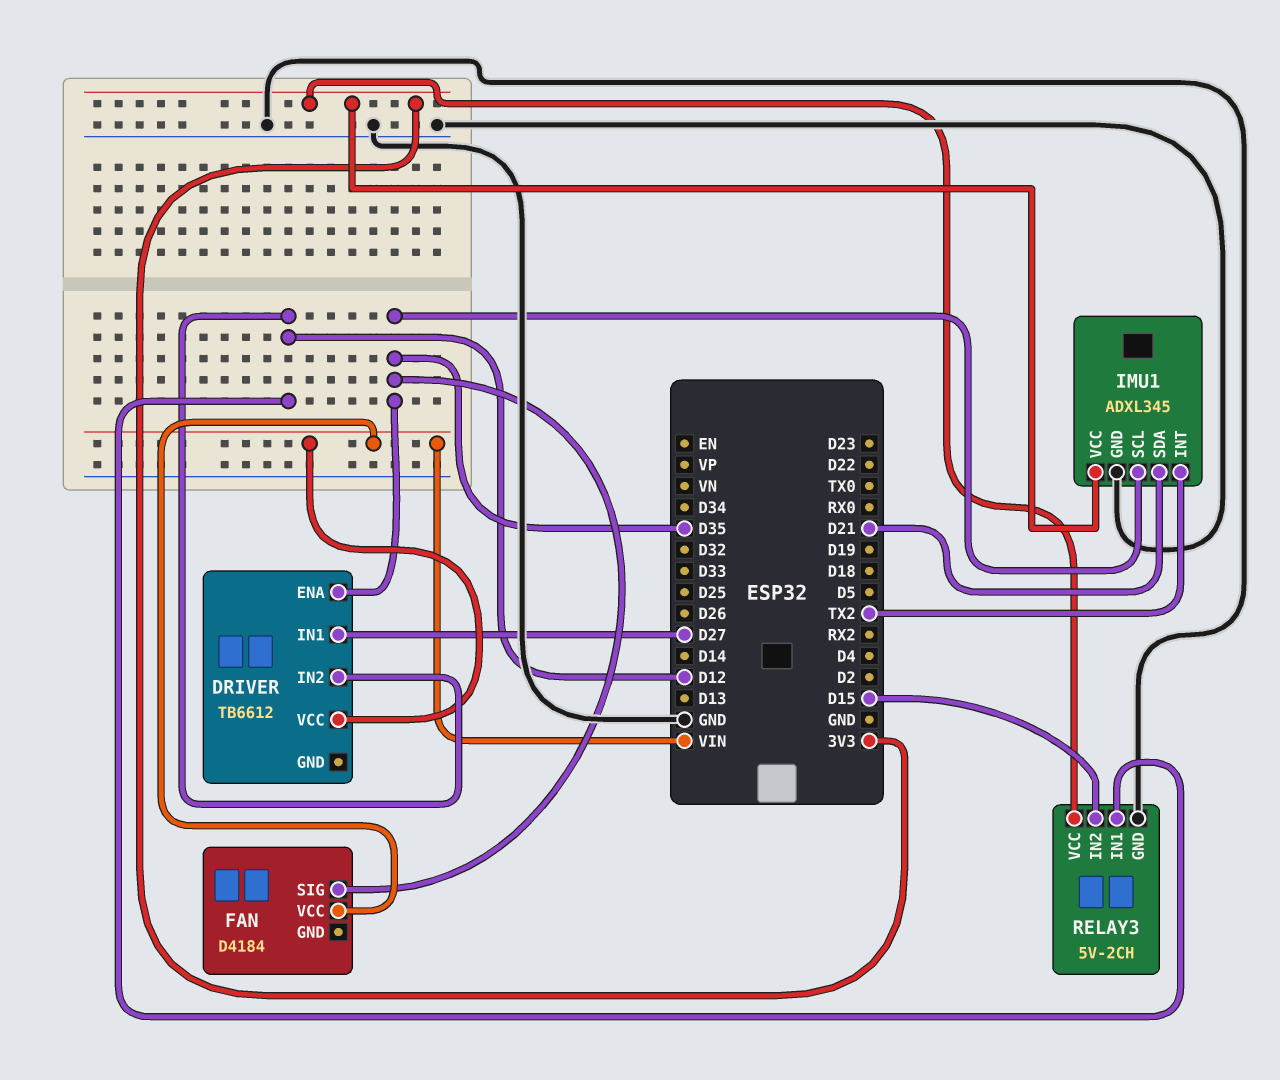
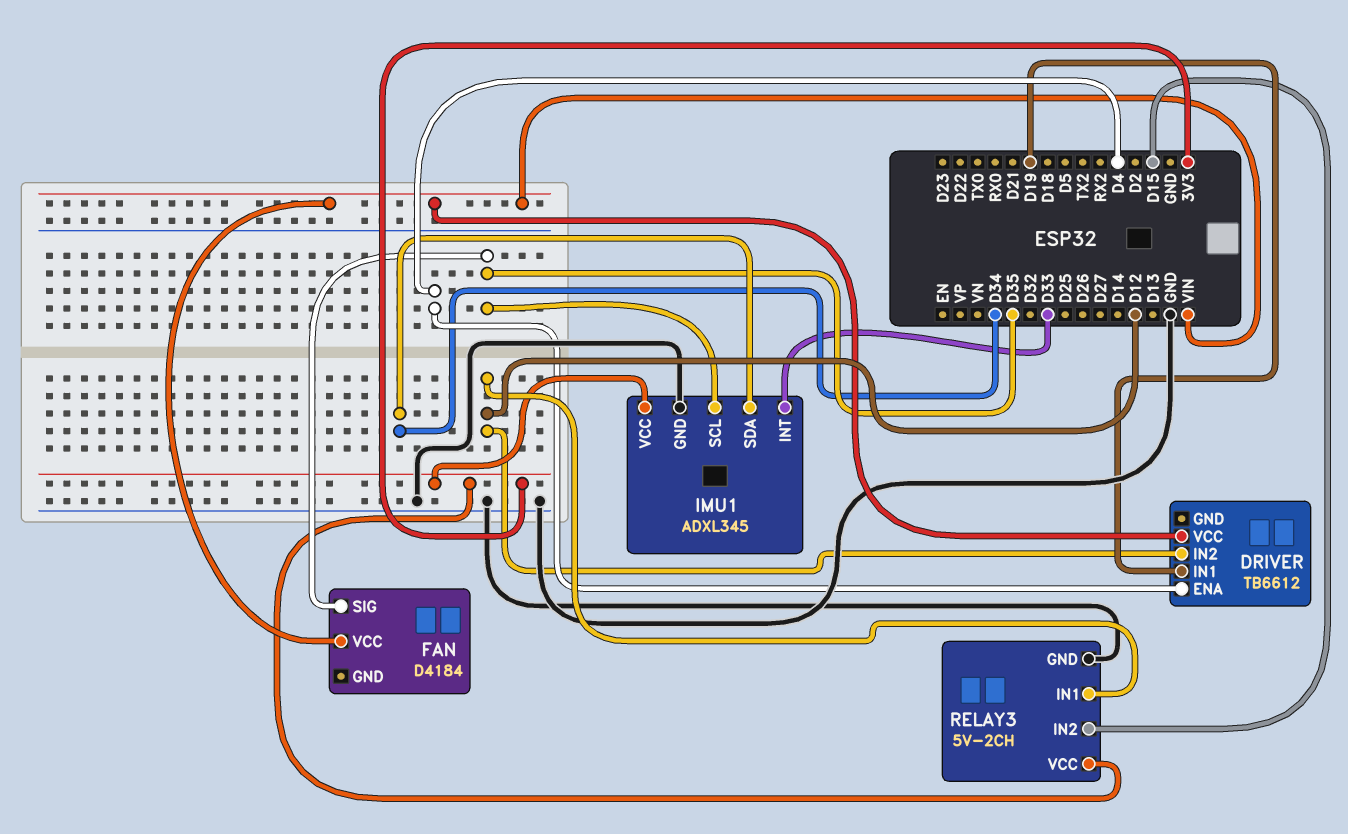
DRIVER pin ENA: D35 -> D4
DRIVER pin IN1: D27 -> D19
IMU1 pin INT: TX2 -> D33
IMU1 pin SDA: D21 -> D34

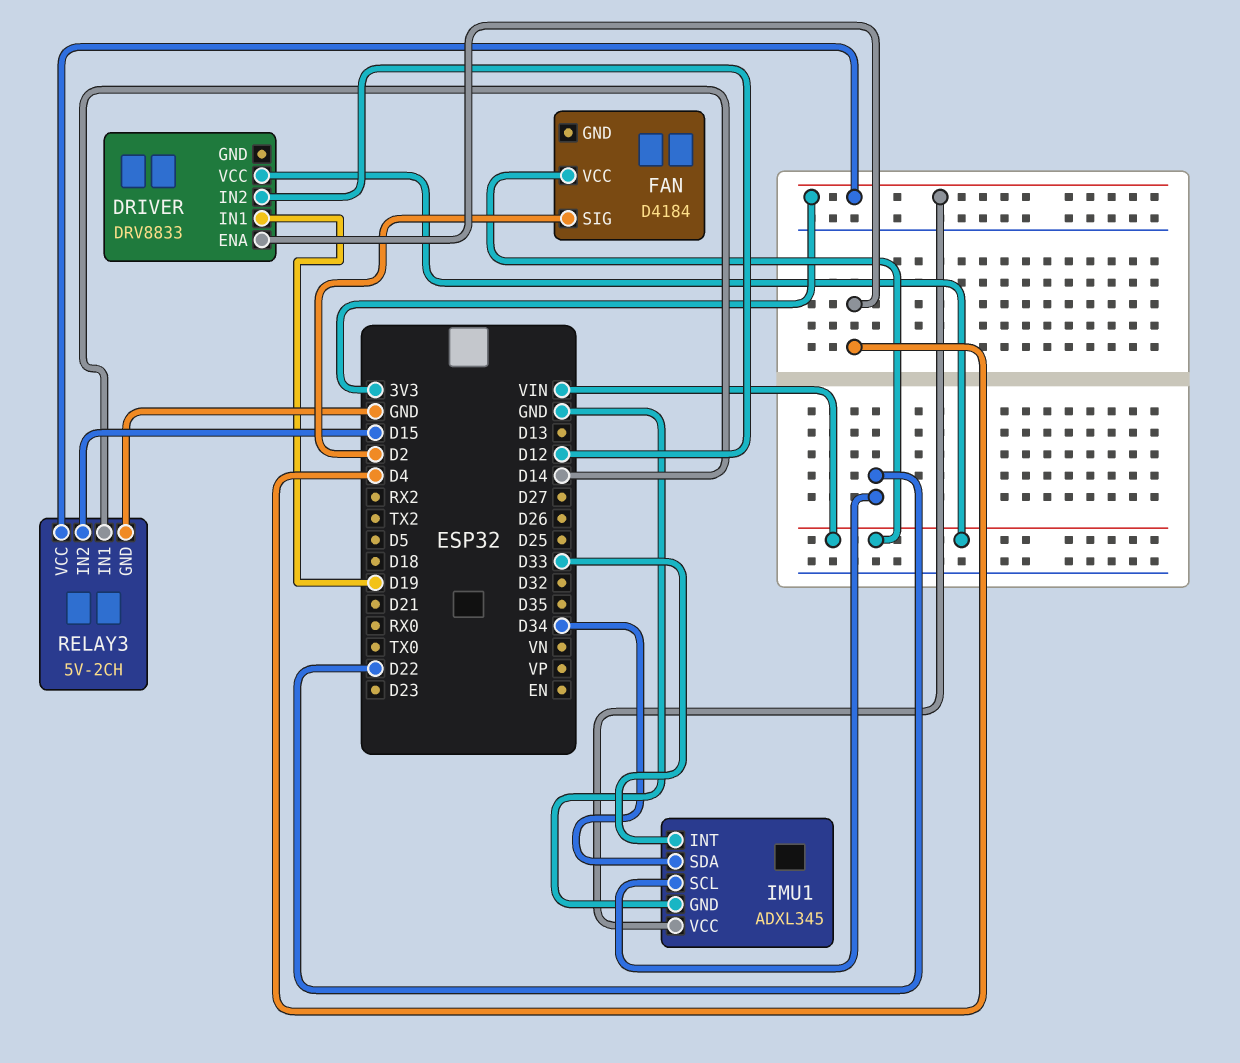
DRIVER: TB6612 -> DRV8833
FAN pin SIG: D35 -> D2
IMU1 pin SCL: D35 -> D22
RELAY3 pin IN1: D12 -> D14

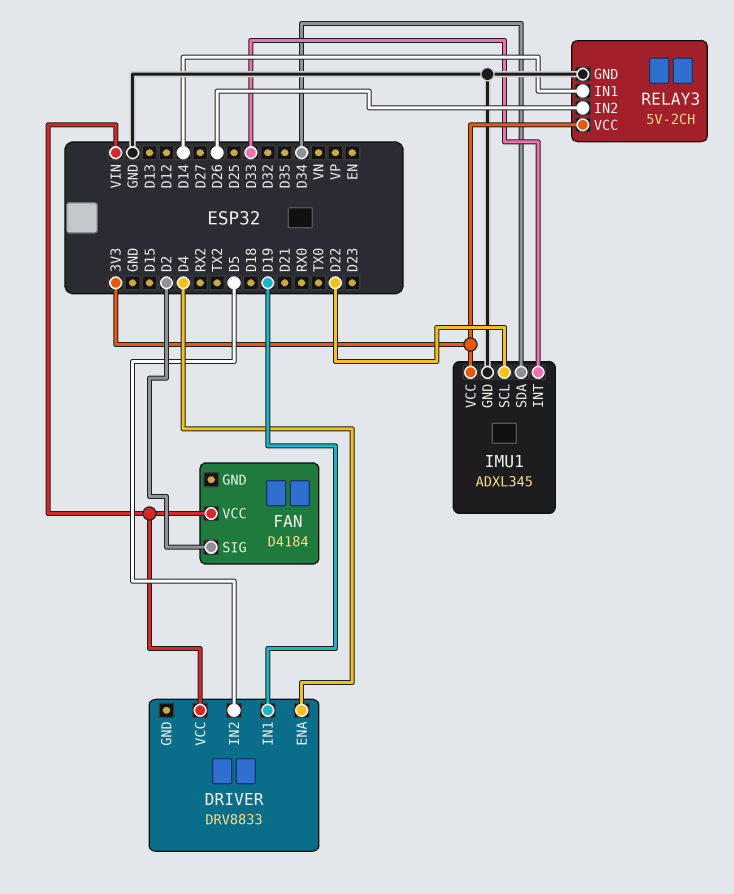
DRIVER pin IN2: D12 -> D5
RELAY3 pin IN2: D15 -> D26

